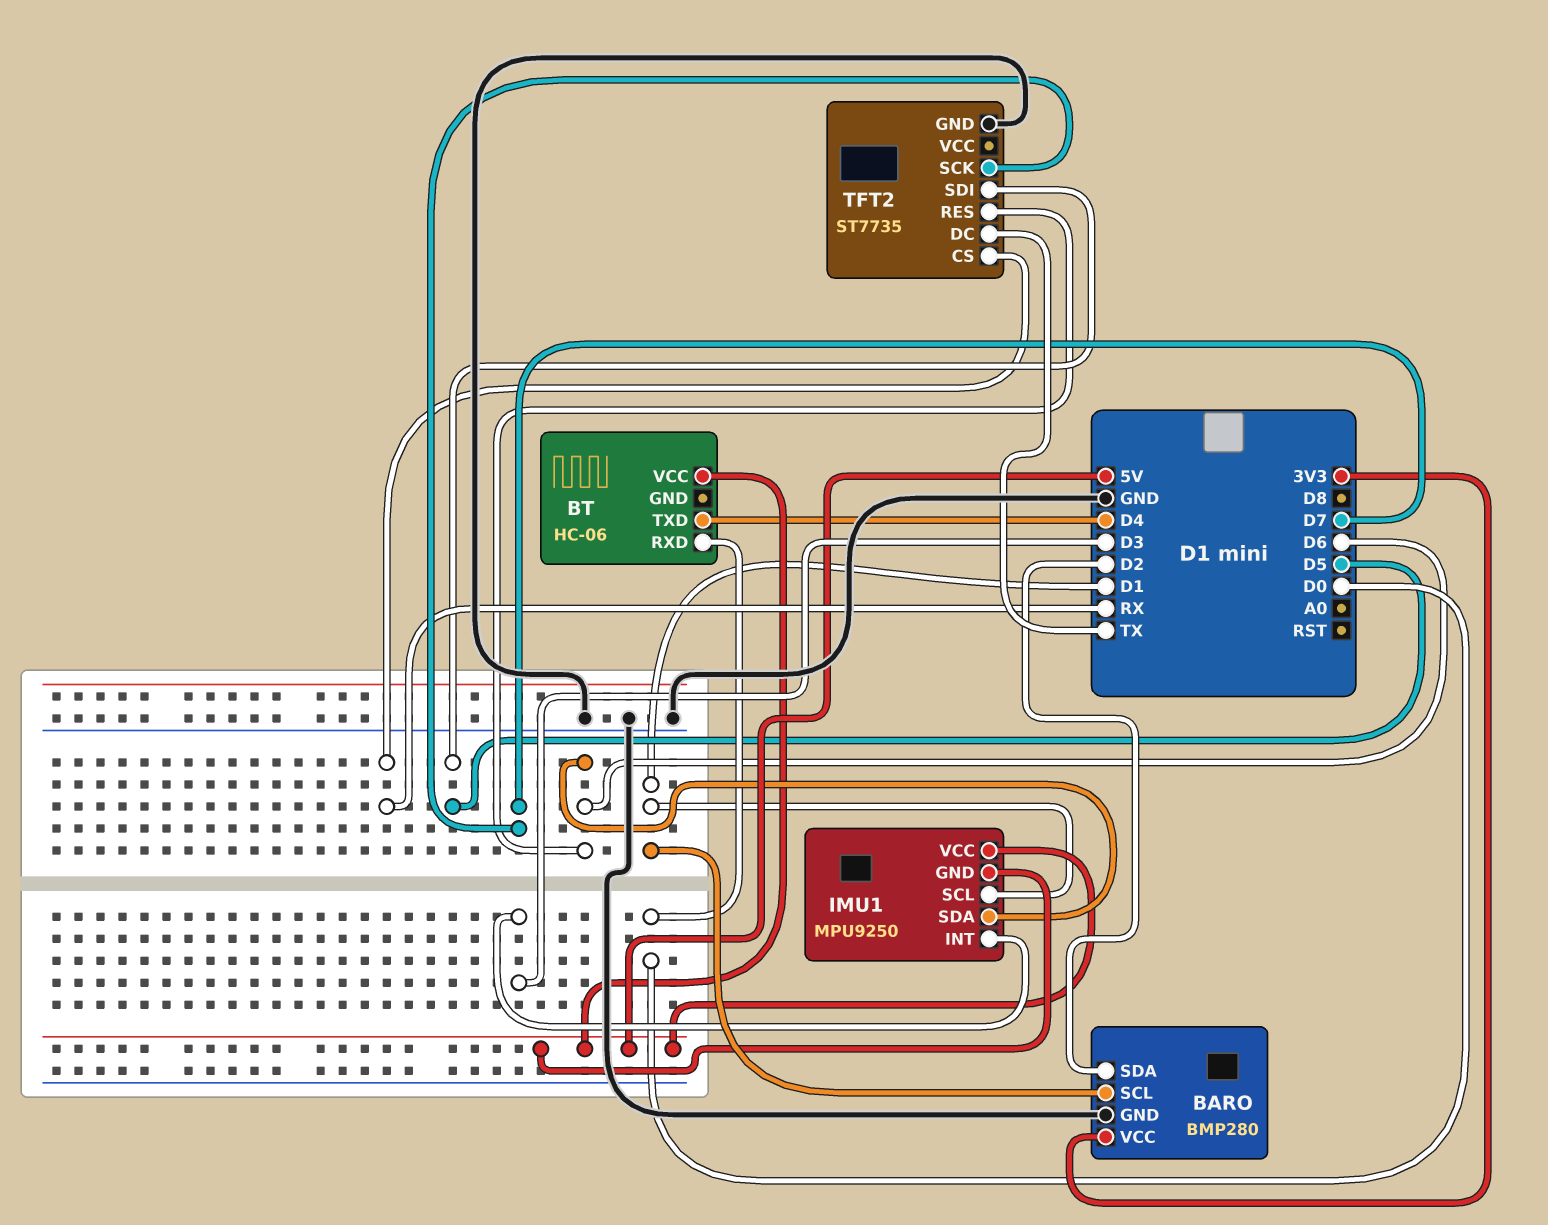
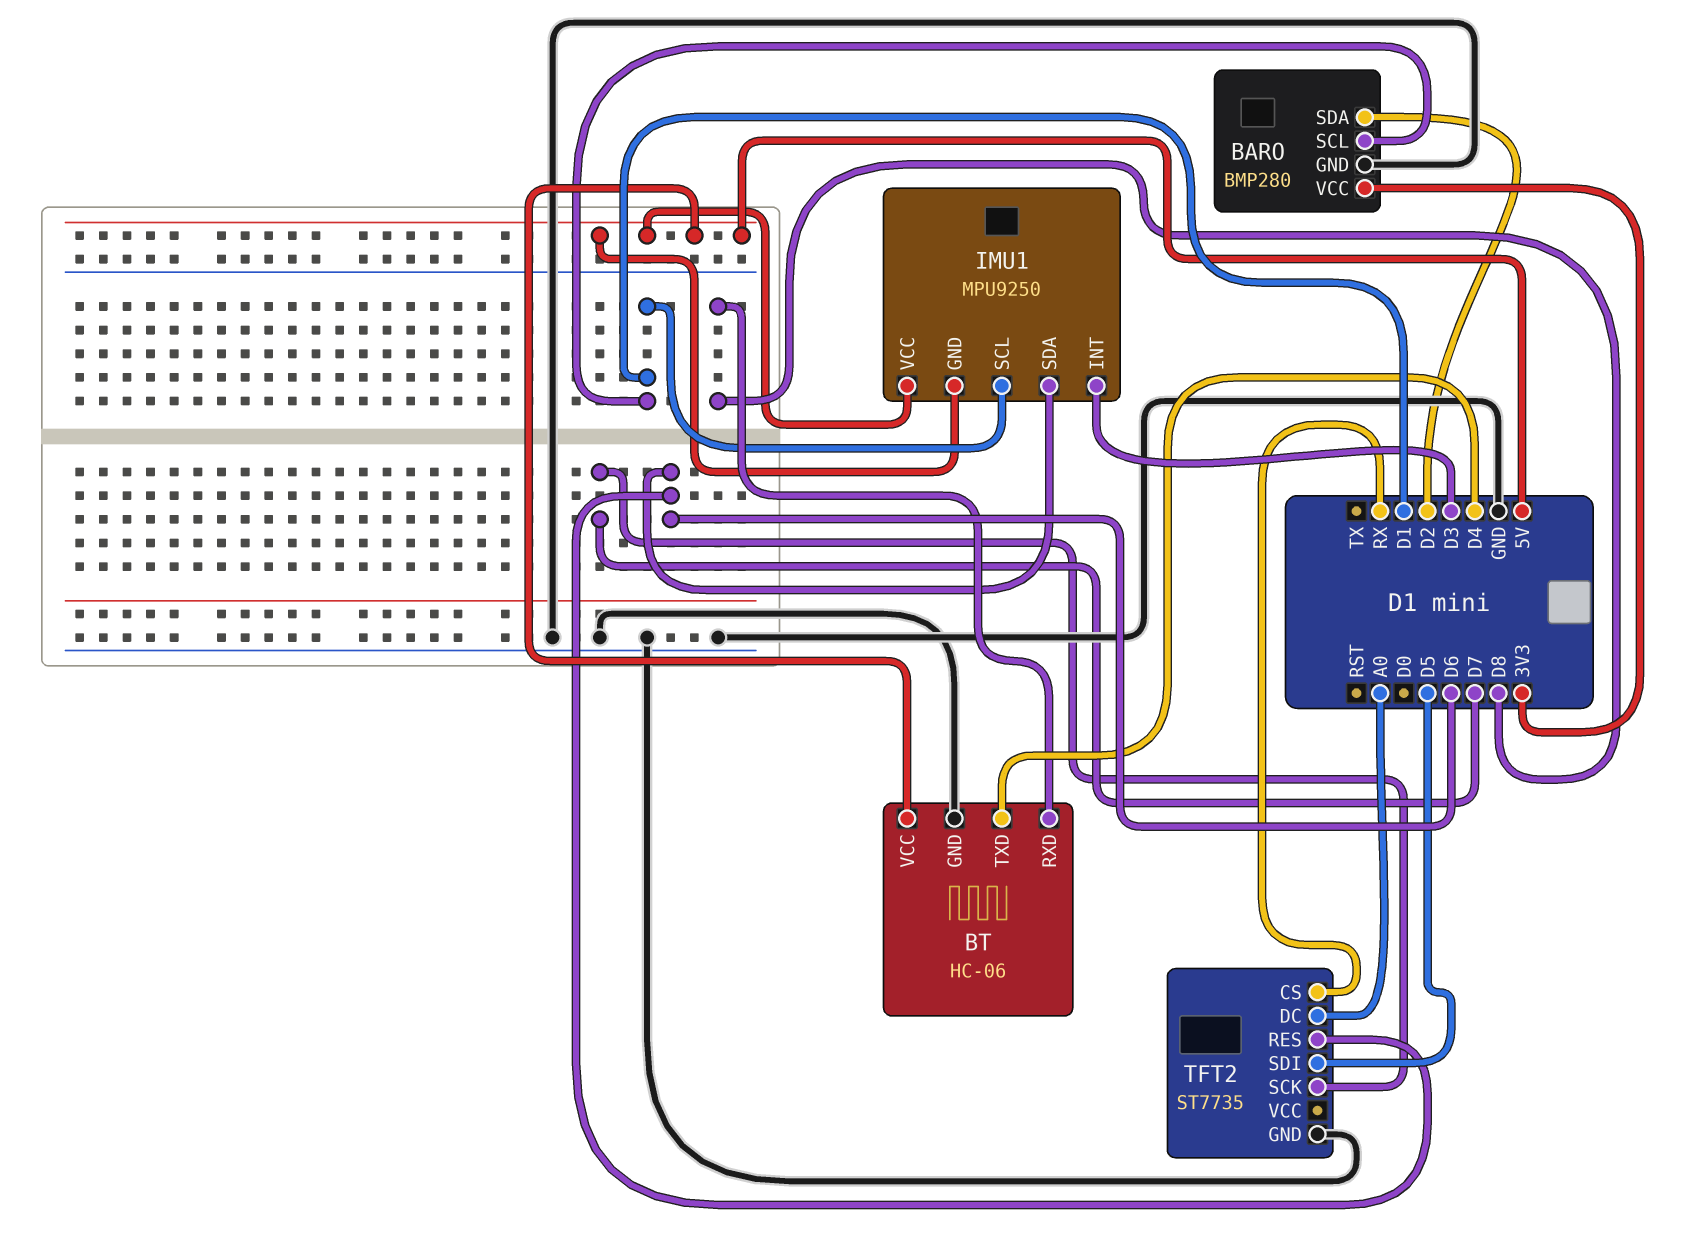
BT pin GND: none -> GND
BT pin RXD: D0 -> D8
TFT2 pin DC: TX -> A0

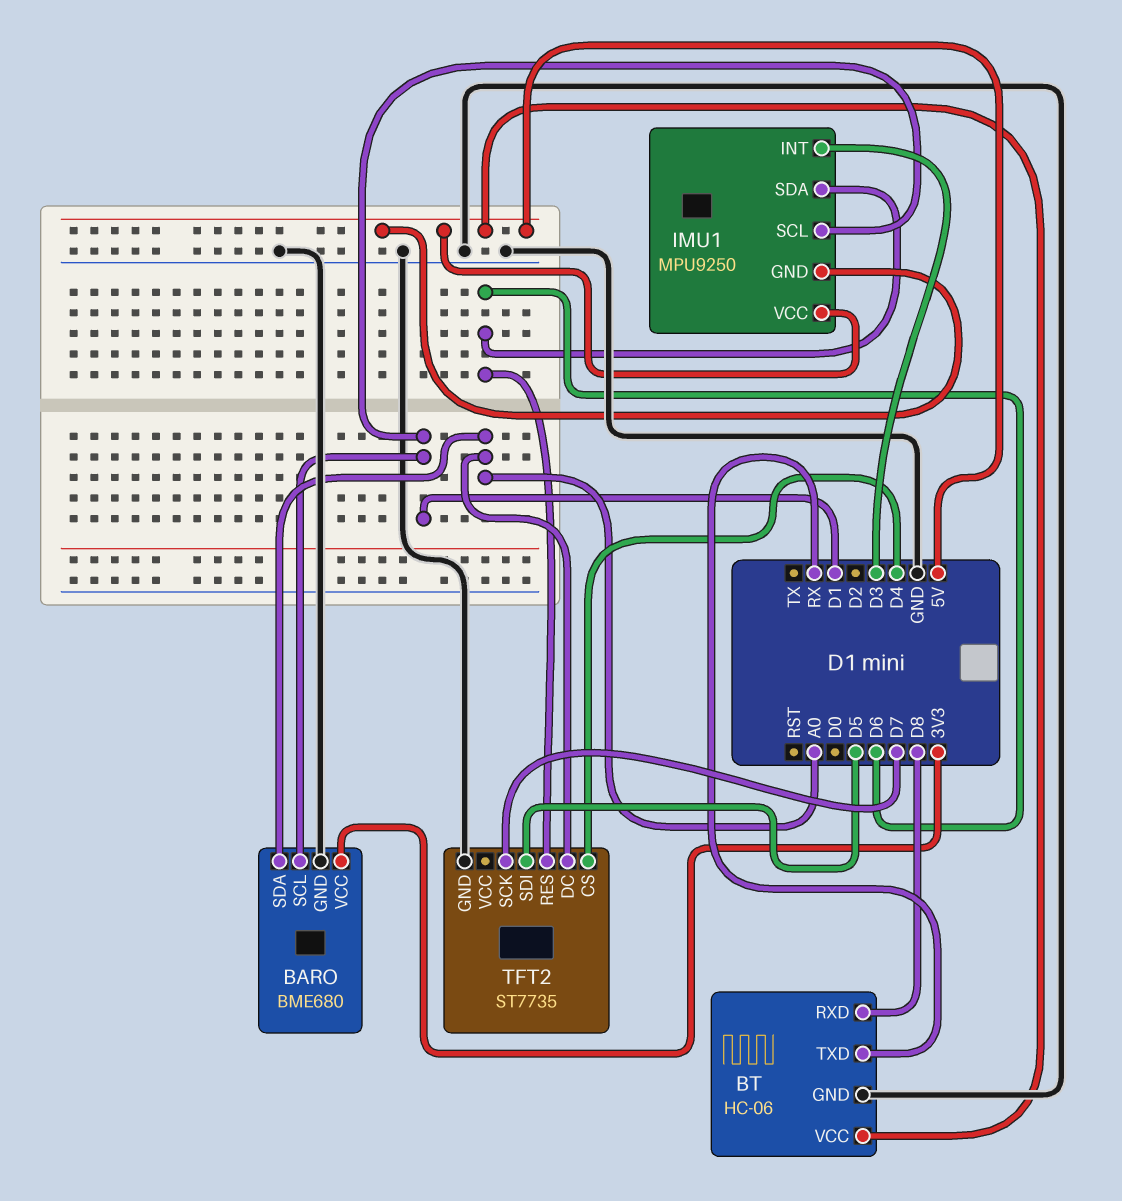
BARO: BMP280 -> BME680
BARO pin SDA: D2 -> A0
BT pin TXD: D4 -> RX
TFT2 pin CS: RX -> D4

